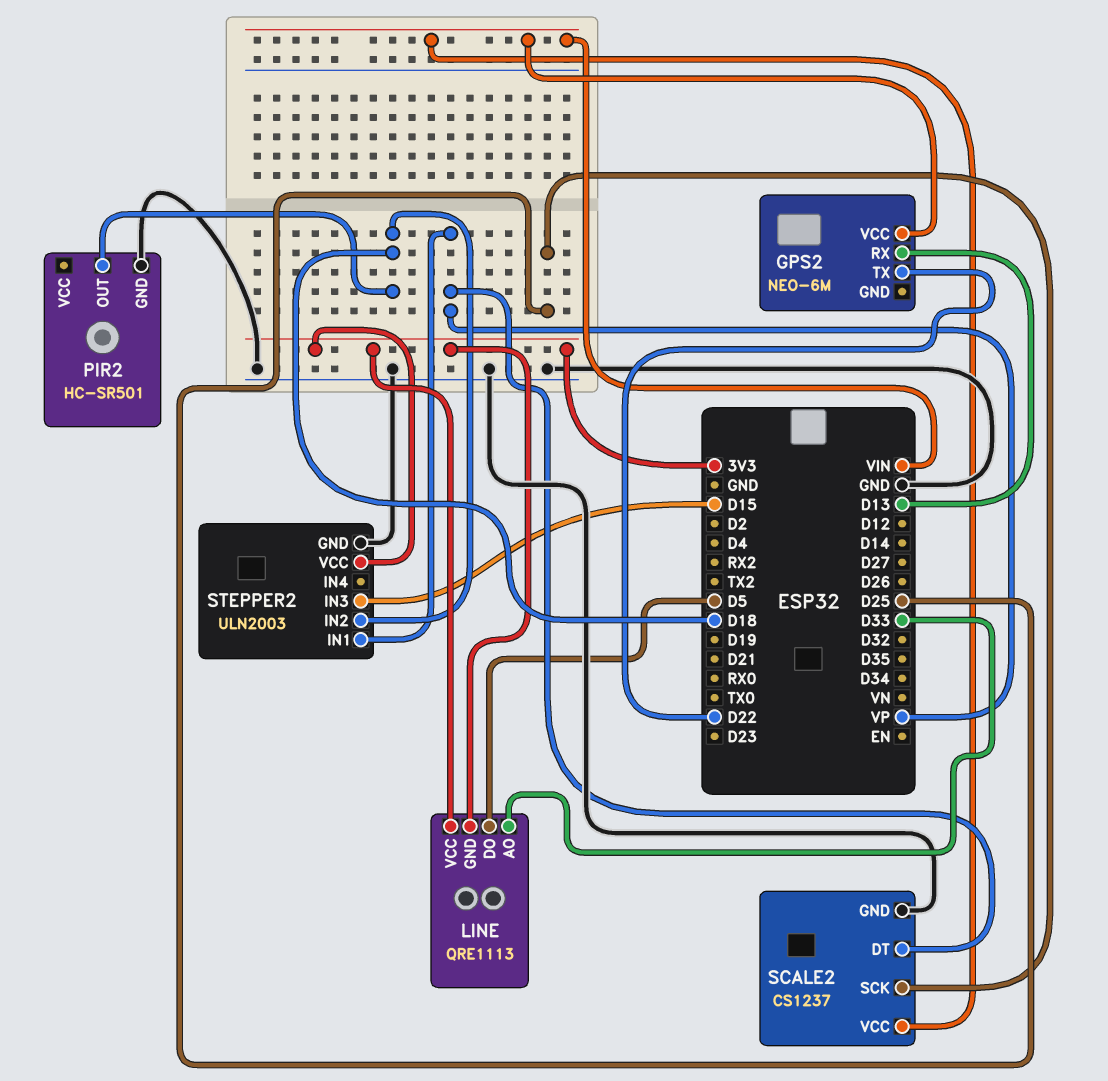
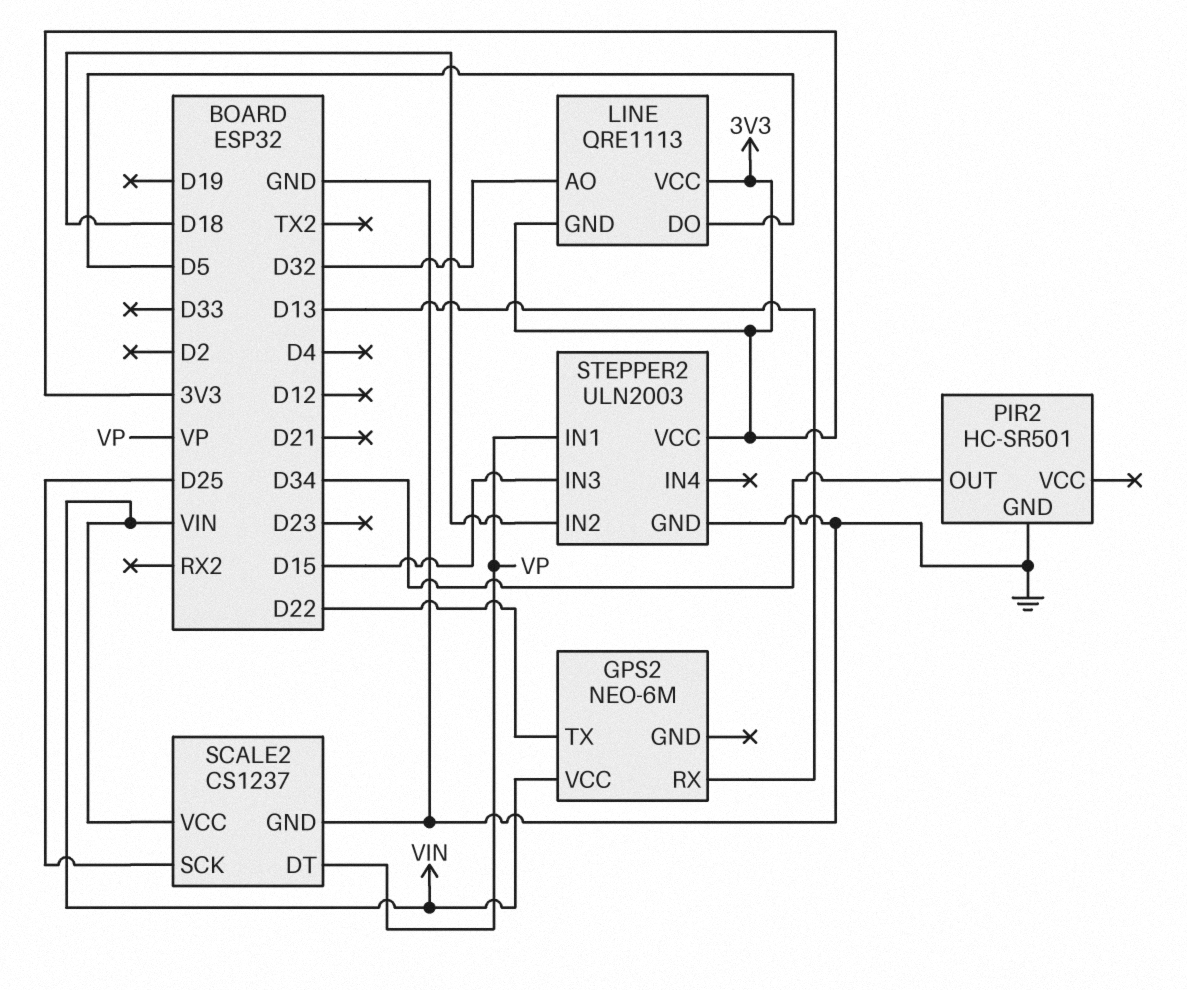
LINE pin AO: D33 -> D32
PIR2 pin OUT: D18 -> D34

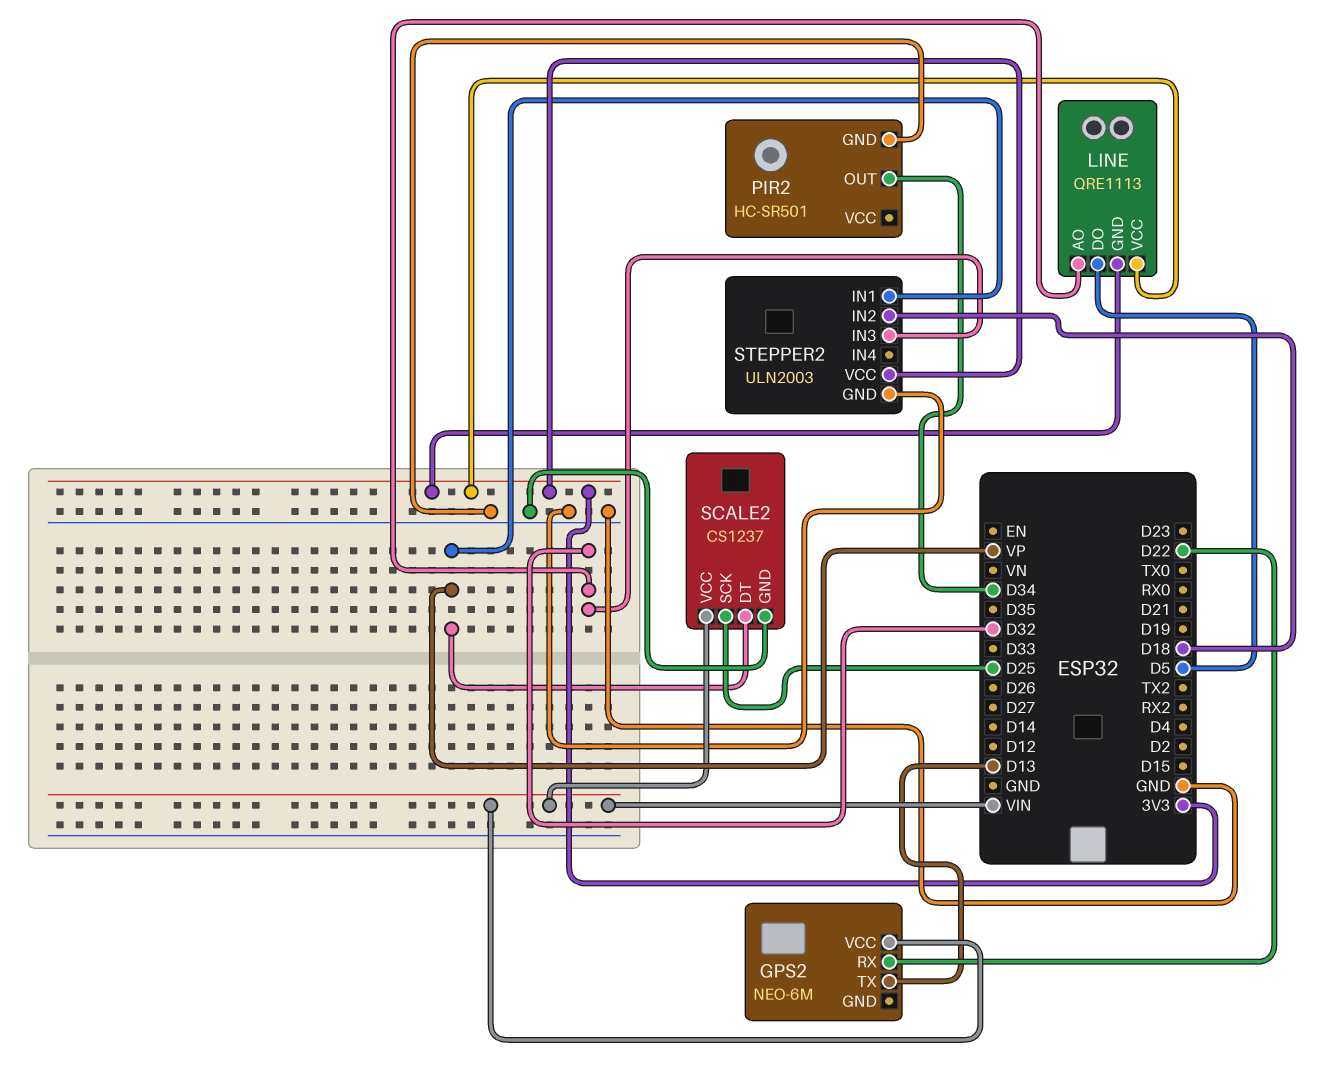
GPS2 pin RX: D13 -> D22
GPS2 pin TX: D22 -> D13
STEPPER2 pin IN3: D15 -> D32

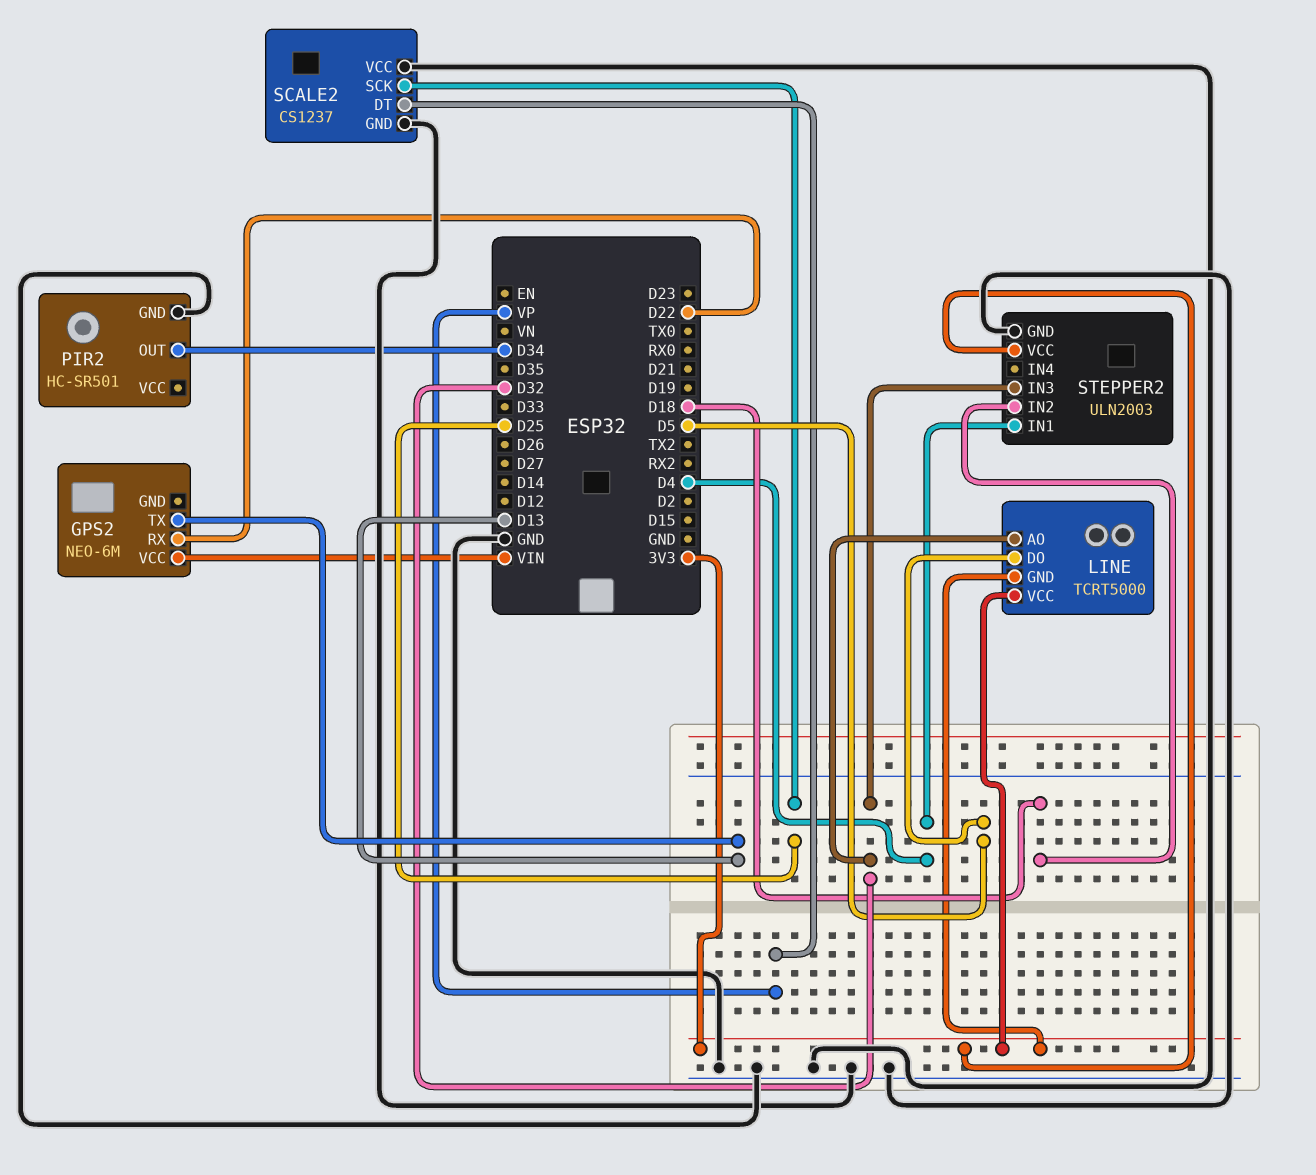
LINE: QRE1113 -> TCRT5000
SCALE2 pin VCC: VIN -> GND
STEPPER2 pin IN1: VP -> D4

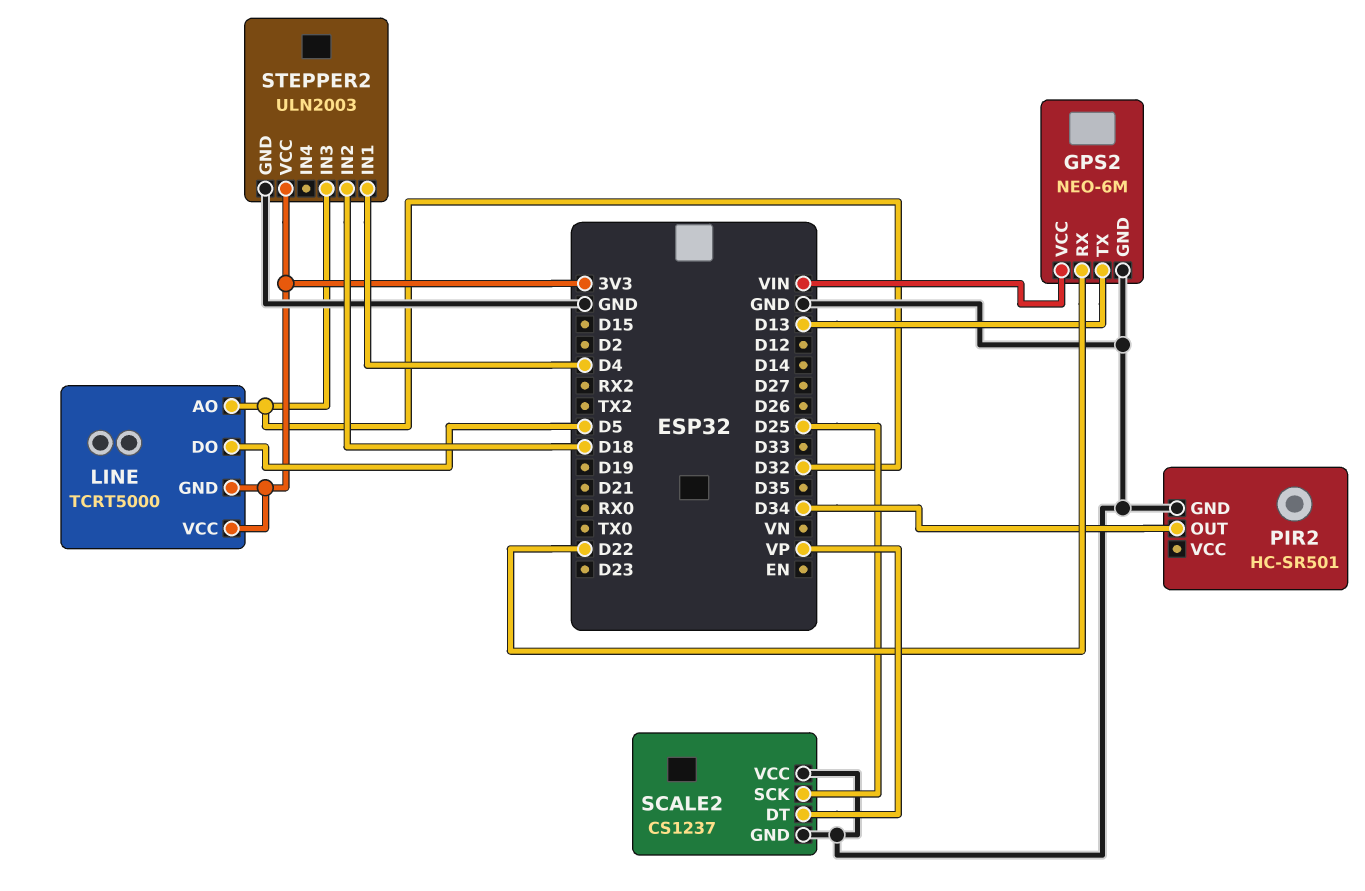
GPS2 pin GND: none -> GND

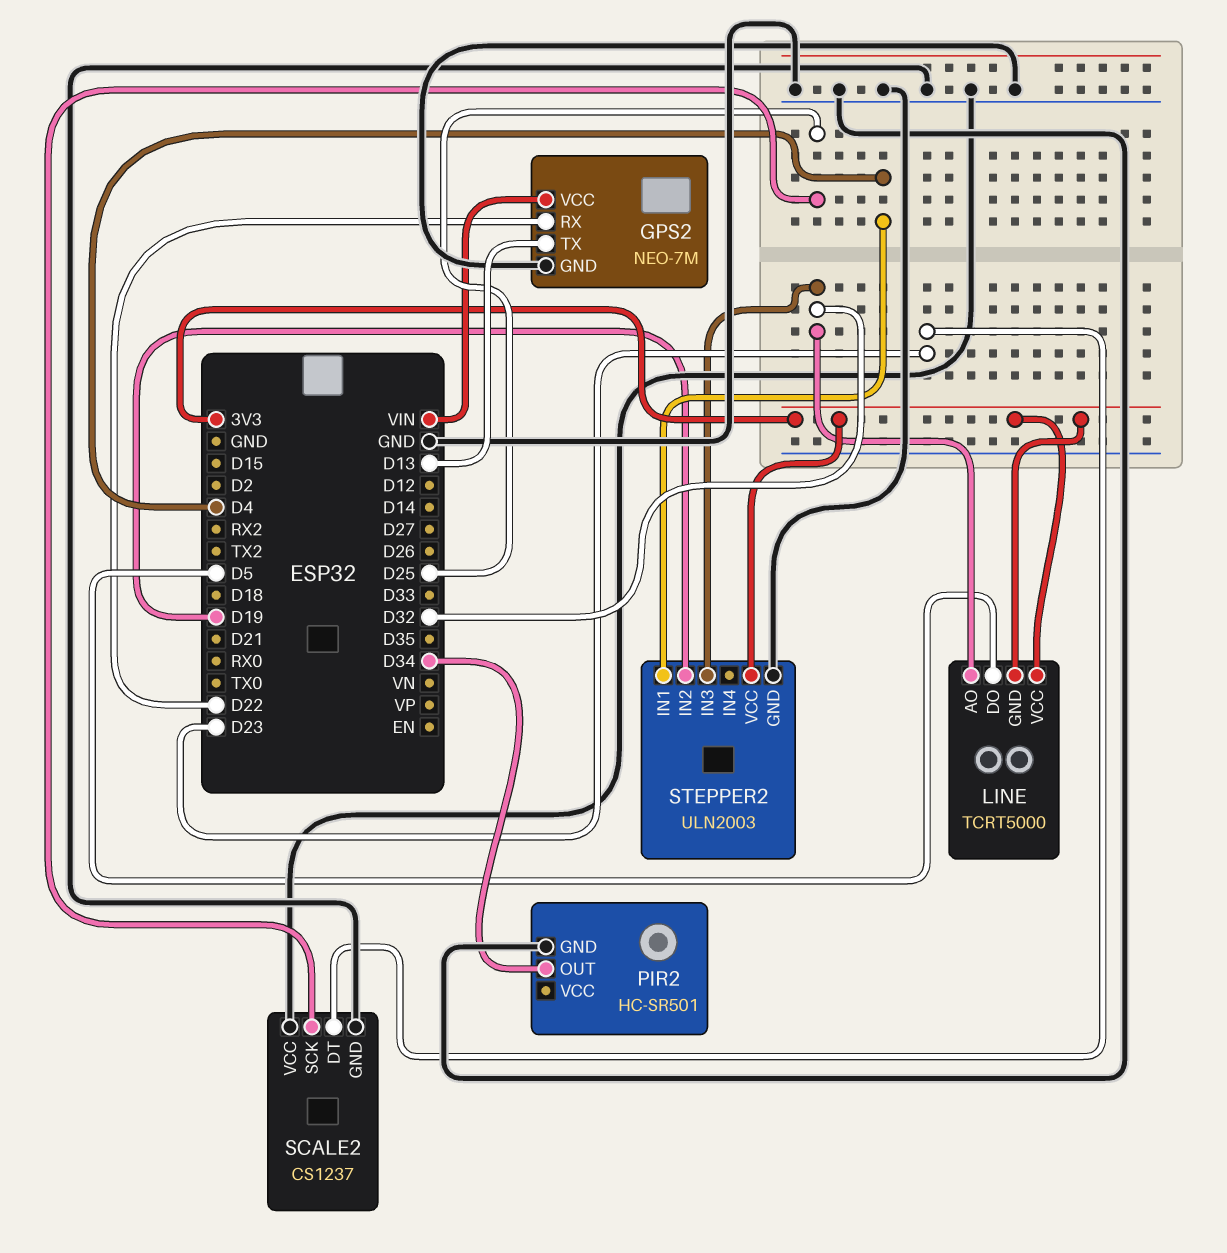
GPS2: NEO-6M -> NEO-7M
SCALE2 pin DT: VP -> D23
STEPPER2 pin IN2: D18 -> D19

